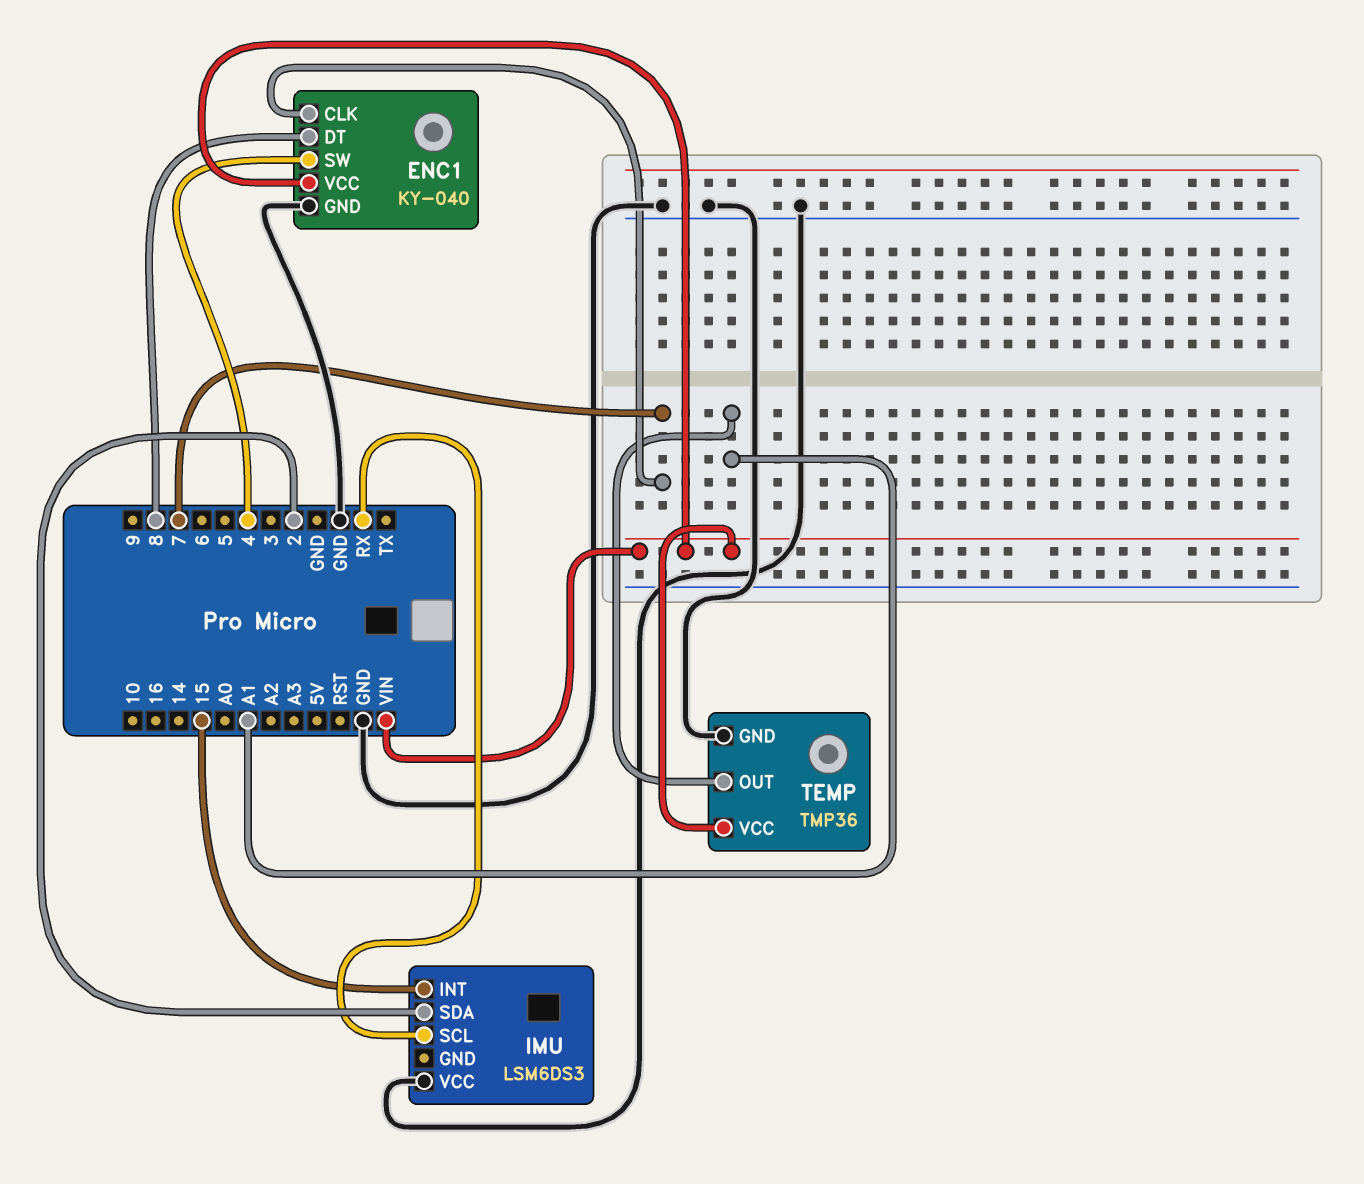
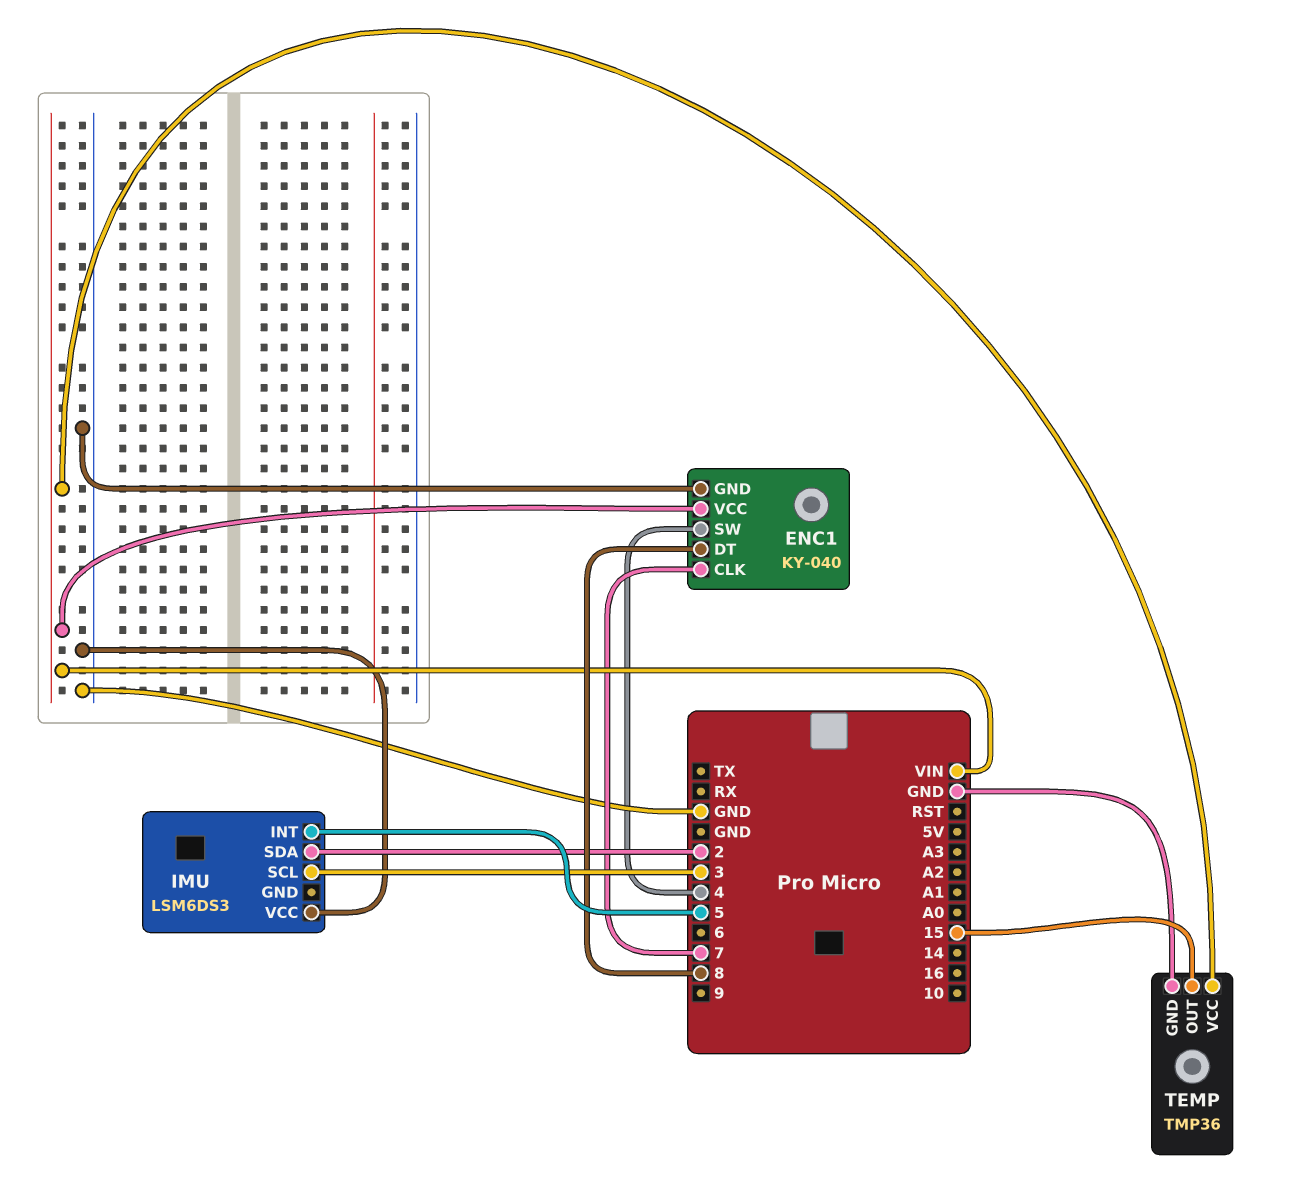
IMU pin INT: 15 -> 5
IMU pin SCL: RX -> 3
TEMP pin OUT: A1 -> 15

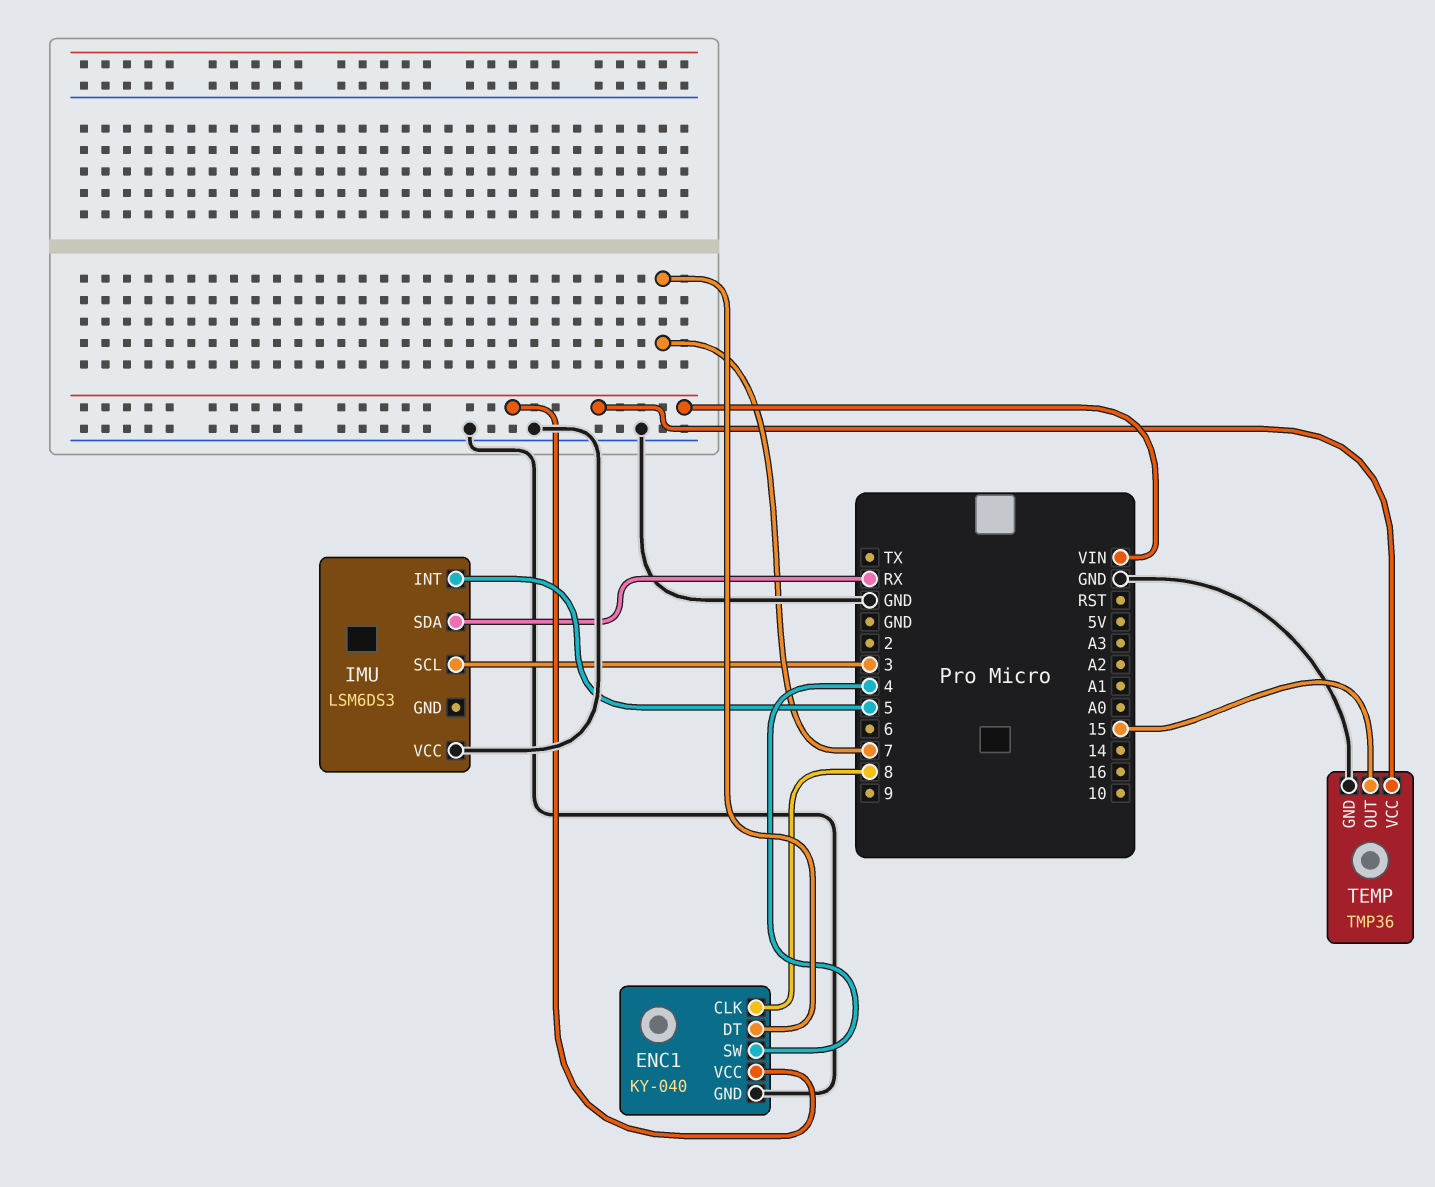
ENC1 pin CLK: 7 -> 8
ENC1 pin DT: 8 -> 7
IMU pin SDA: 2 -> RX

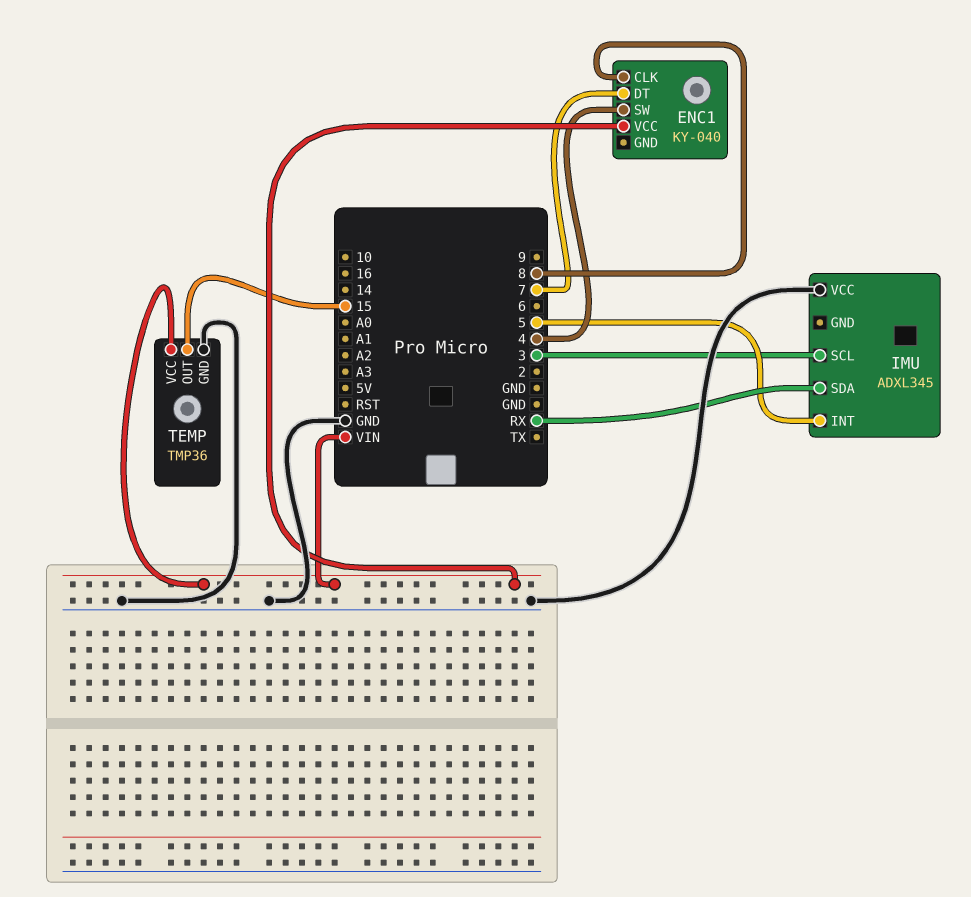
ENC1 pin GND: GND -> none
IMU: LSM6DS3 -> ADXL345

